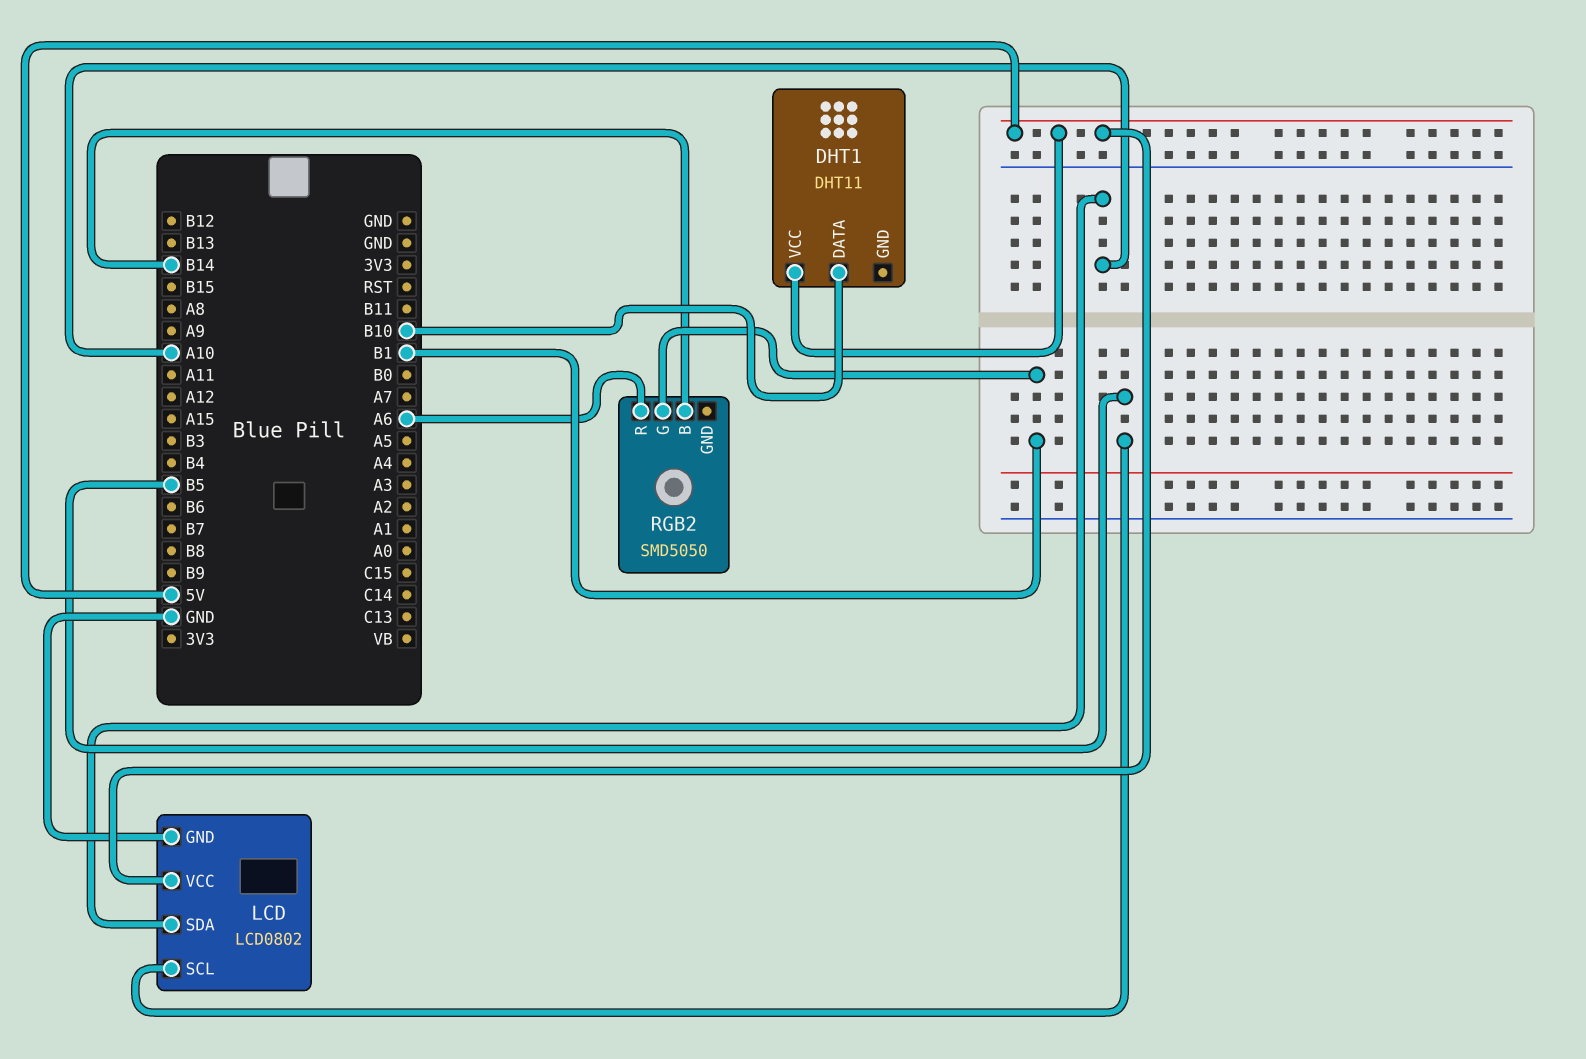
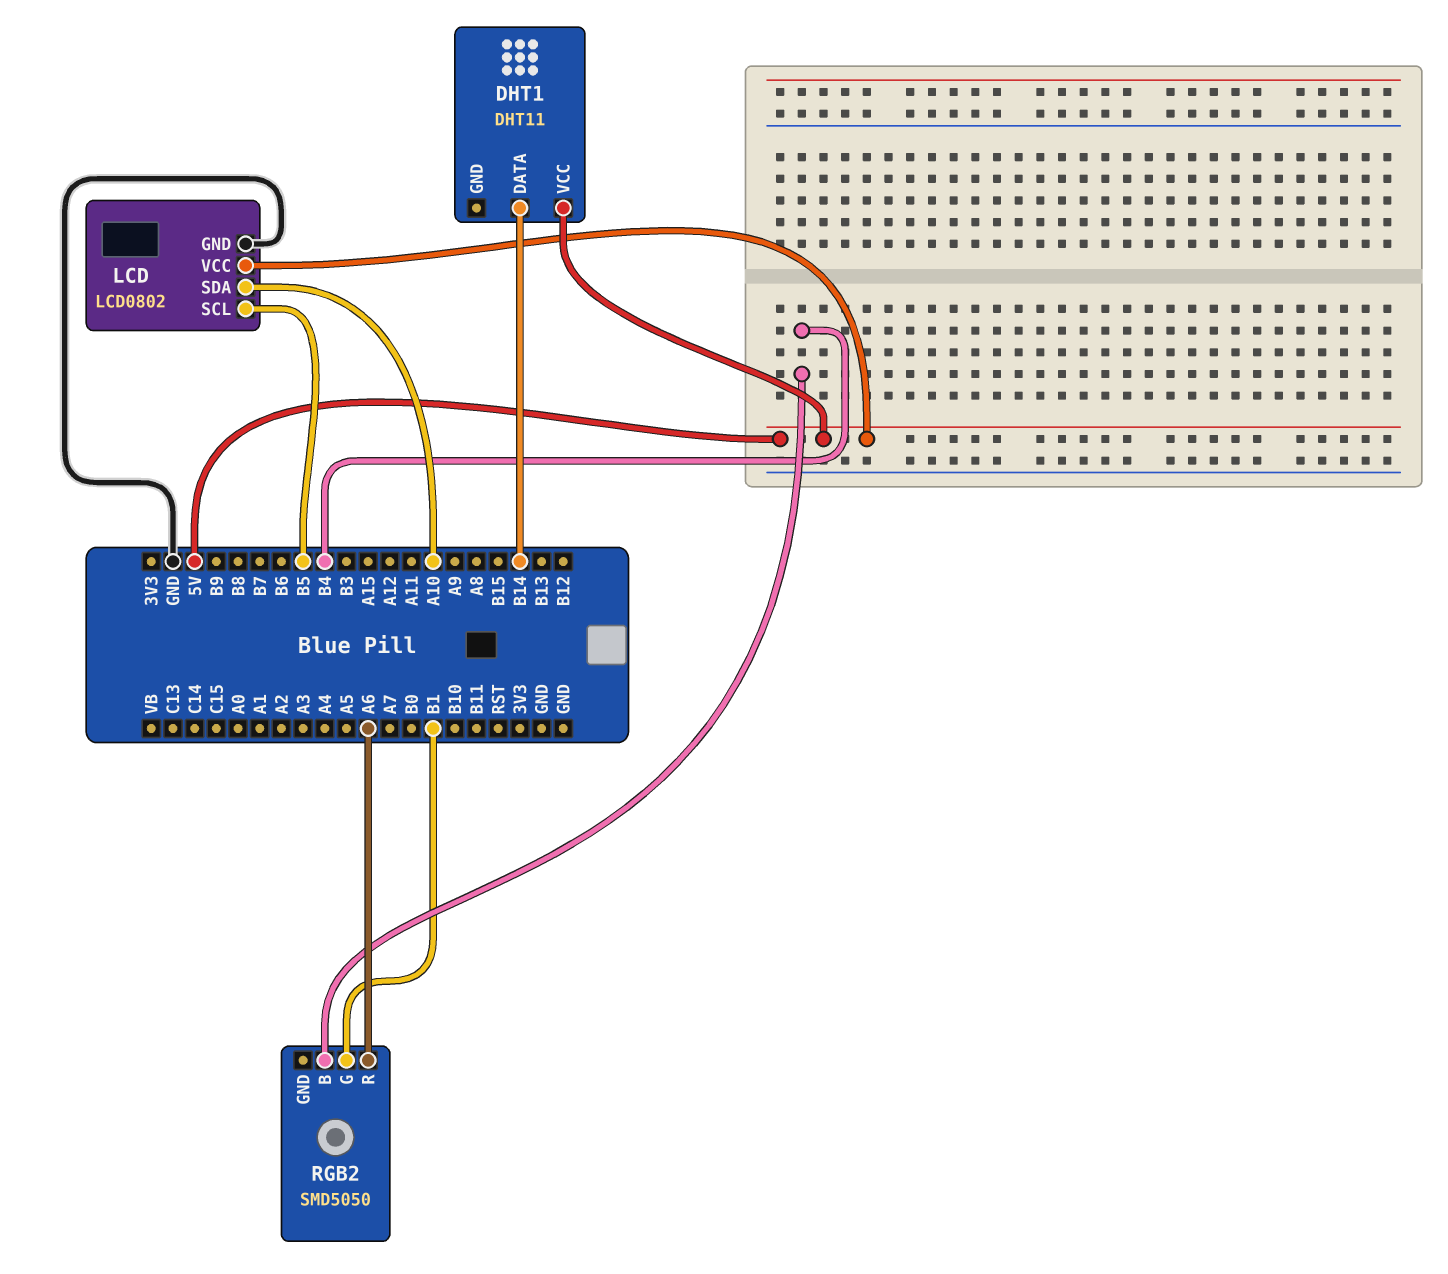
DHT1 pin DATA: B10 -> B14
RGB2 pin B: B14 -> B4

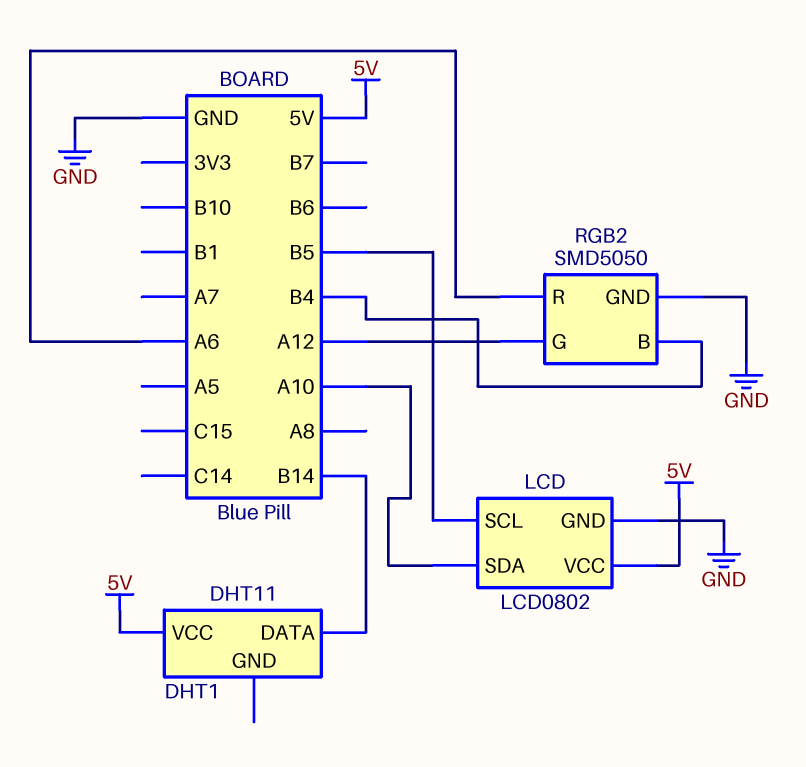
RGB2 pin G: B1 -> A12
RGB2 pin GND: none -> GND

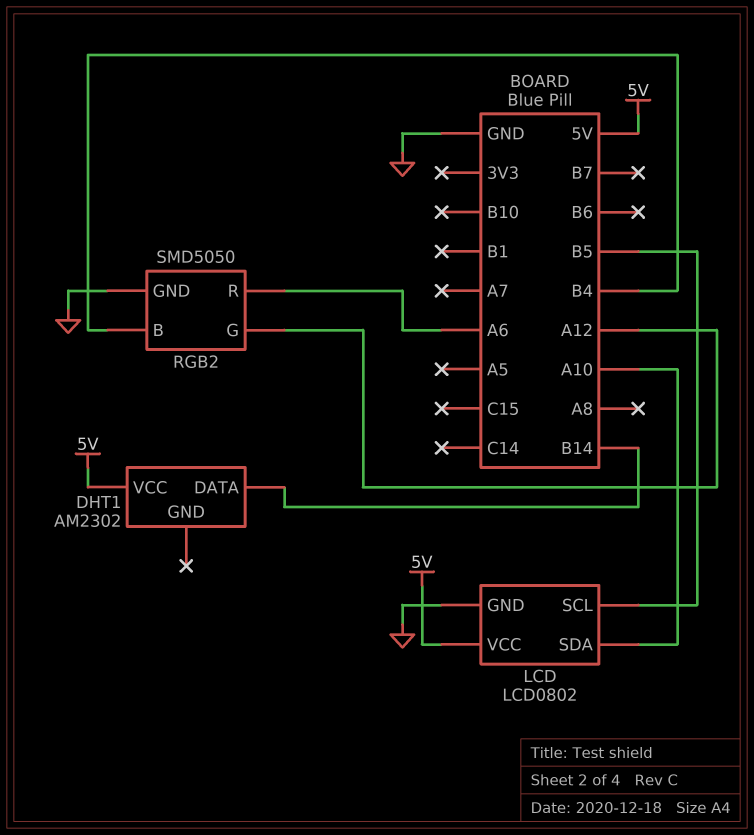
DHT1: DHT11 -> AM2302

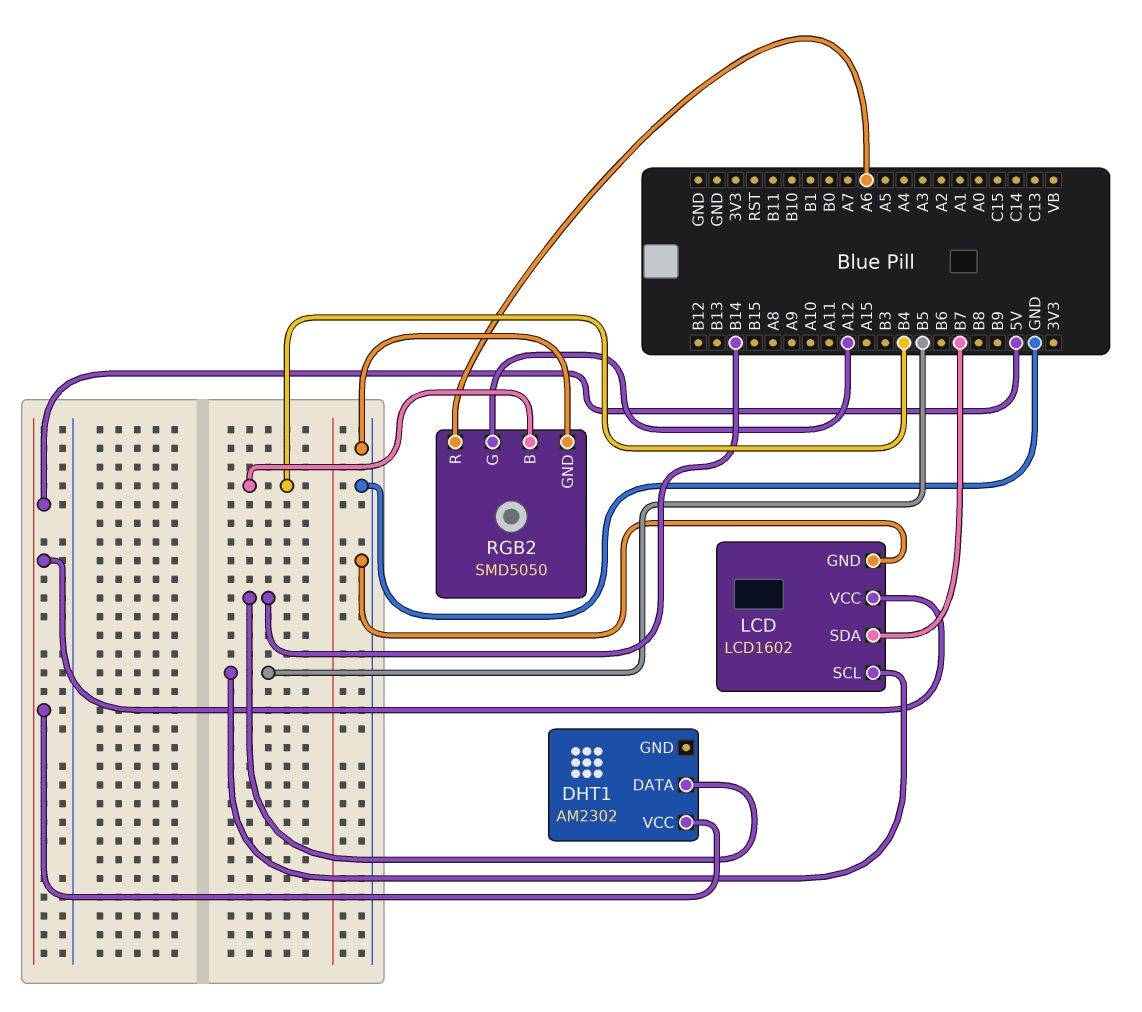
LCD: LCD0802 -> LCD1602
LCD pin SDA: A10 -> B7

